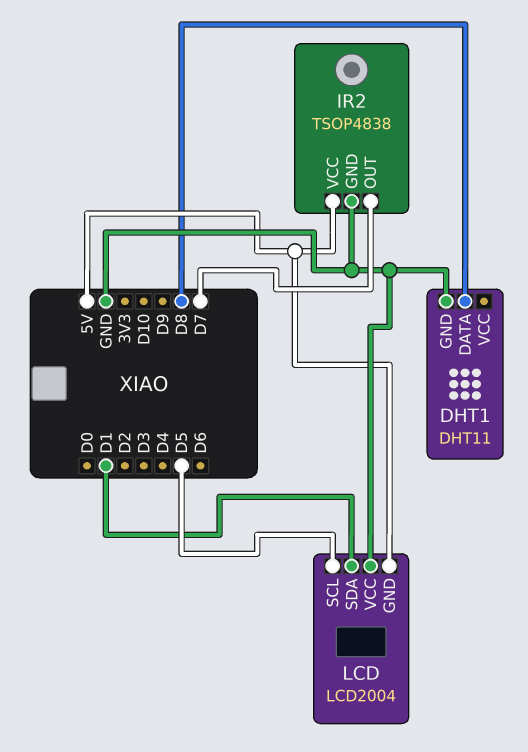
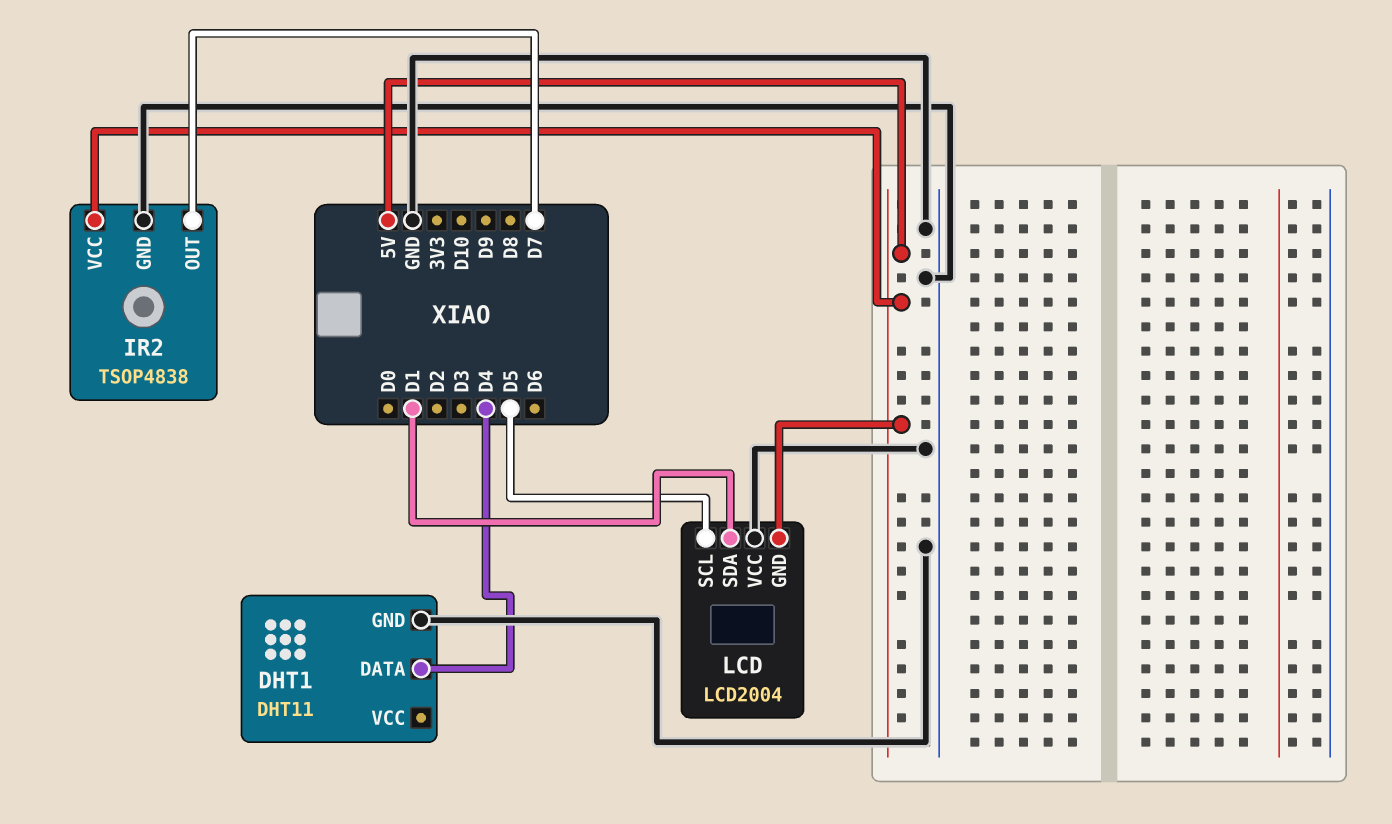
DHT1 pin DATA: D8 -> D4

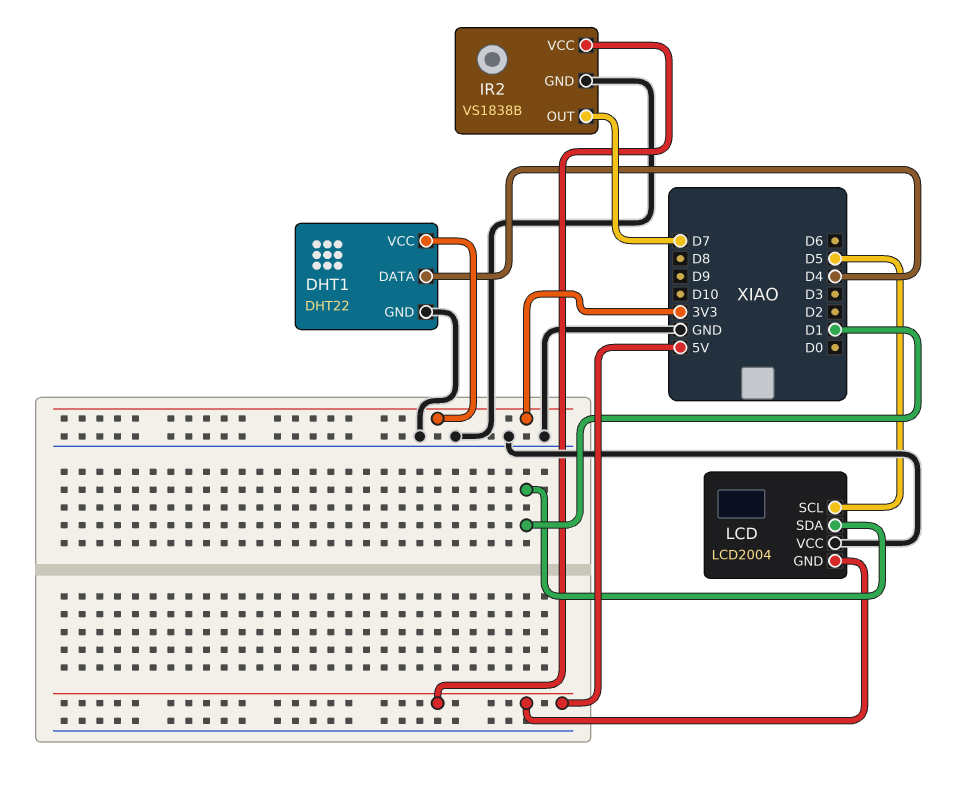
DHT1: DHT11 -> DHT22
DHT1 pin VCC: none -> 3V3
IR2: TSOP4838 -> VS1838B

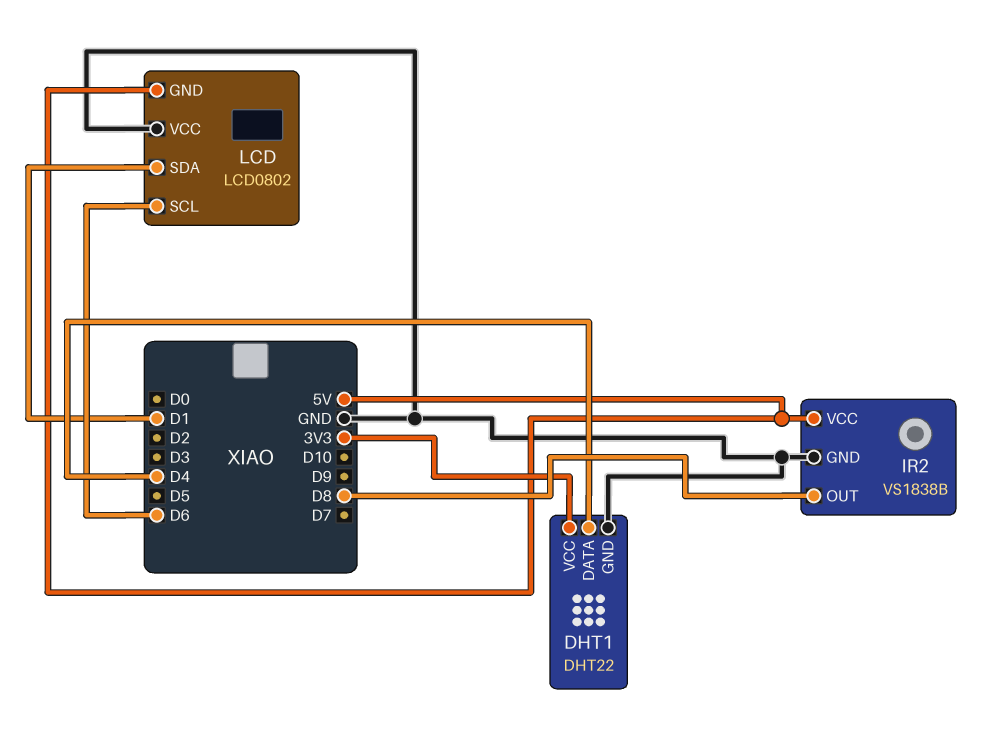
IR2 pin OUT: D7 -> D8
LCD: LCD2004 -> LCD0802
LCD pin SCL: D5 -> D6

